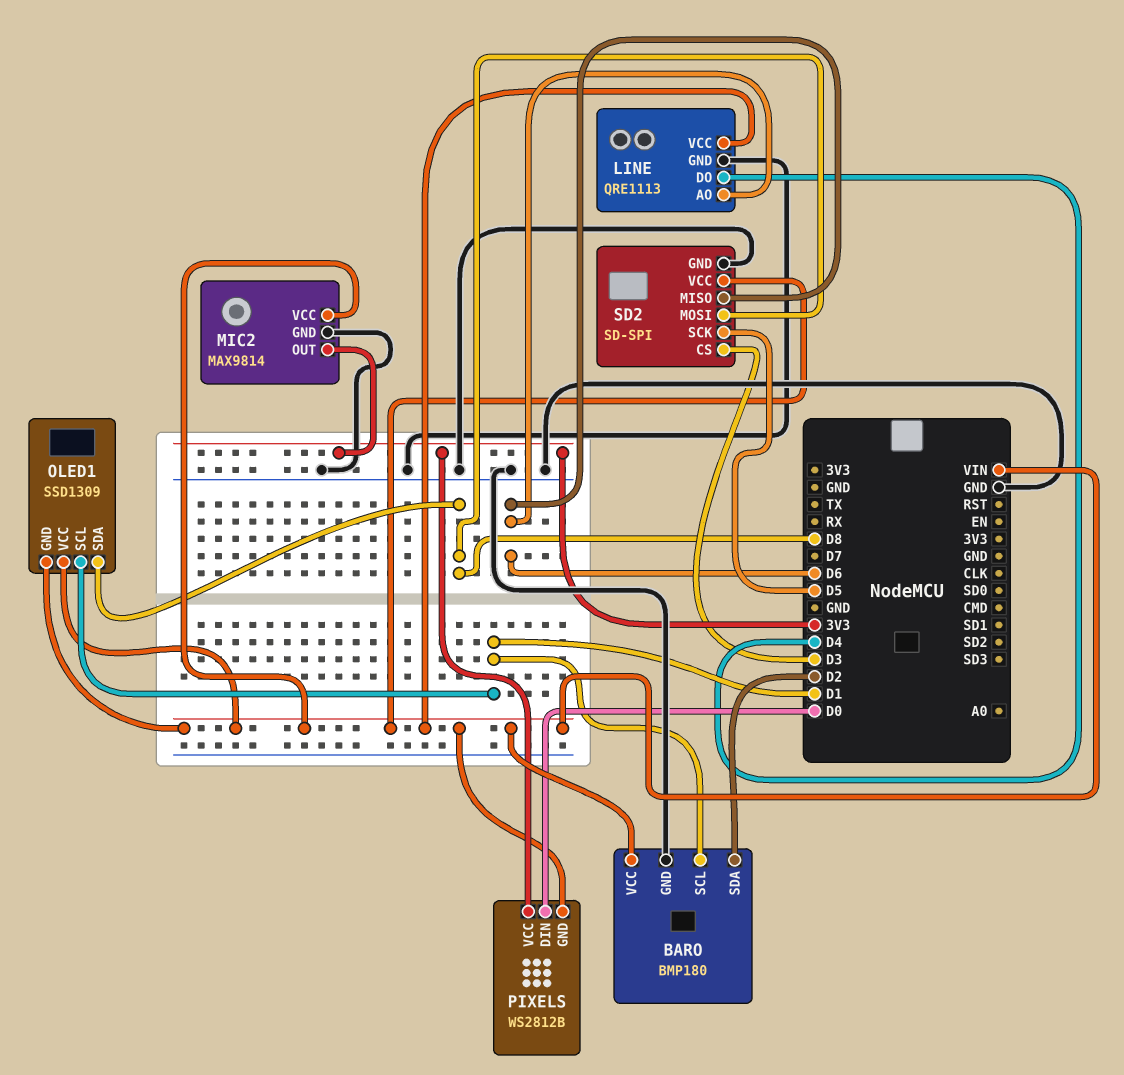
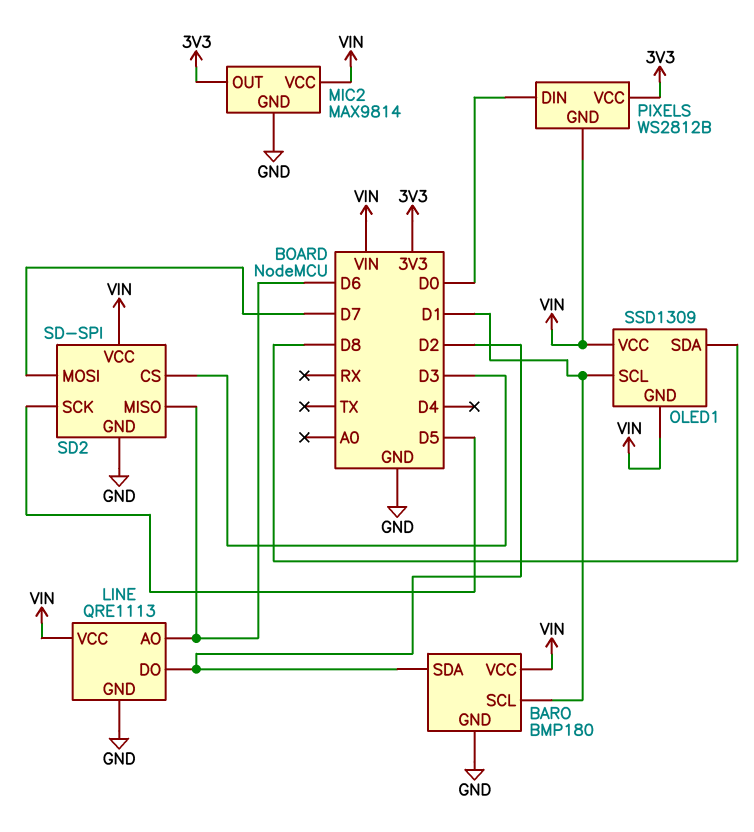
LINE pin DO: D4 -> D2
SD2 pin MOSI: D8 -> D7

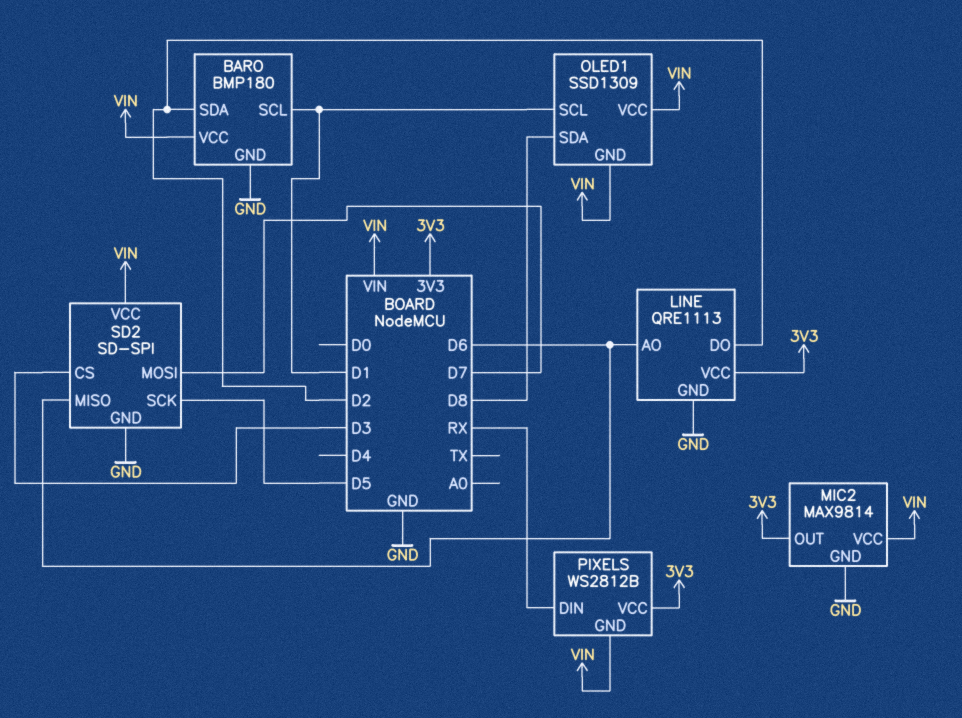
LINE pin VCC: VIN -> 3V3
PIXELS pin DIN: D0 -> RX

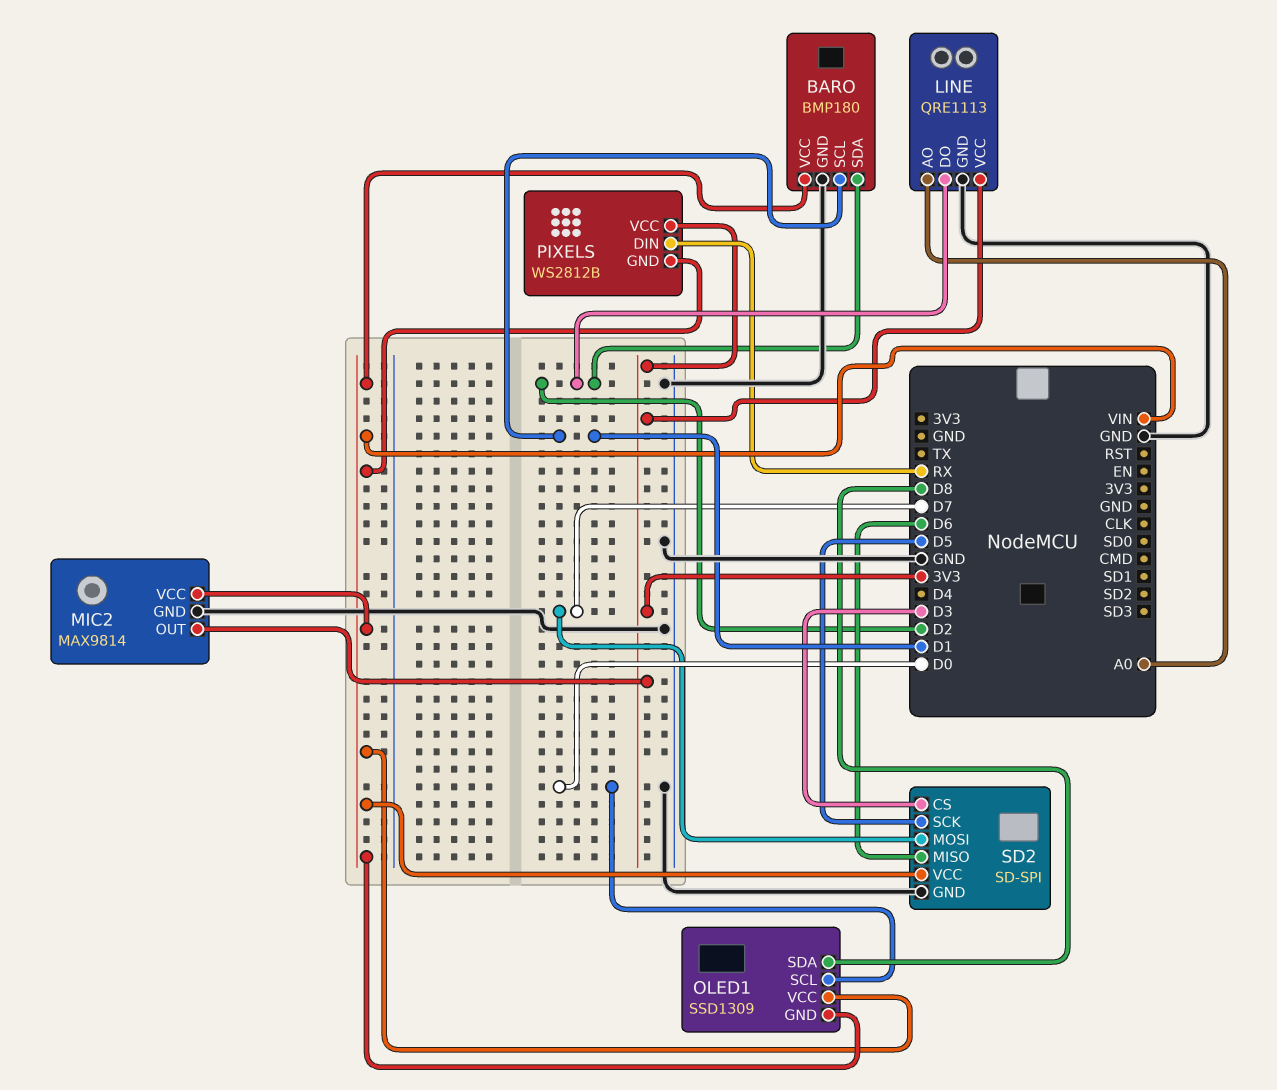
LINE pin AO: D6 -> A0
OLED1 pin SCL: D1 -> D0

